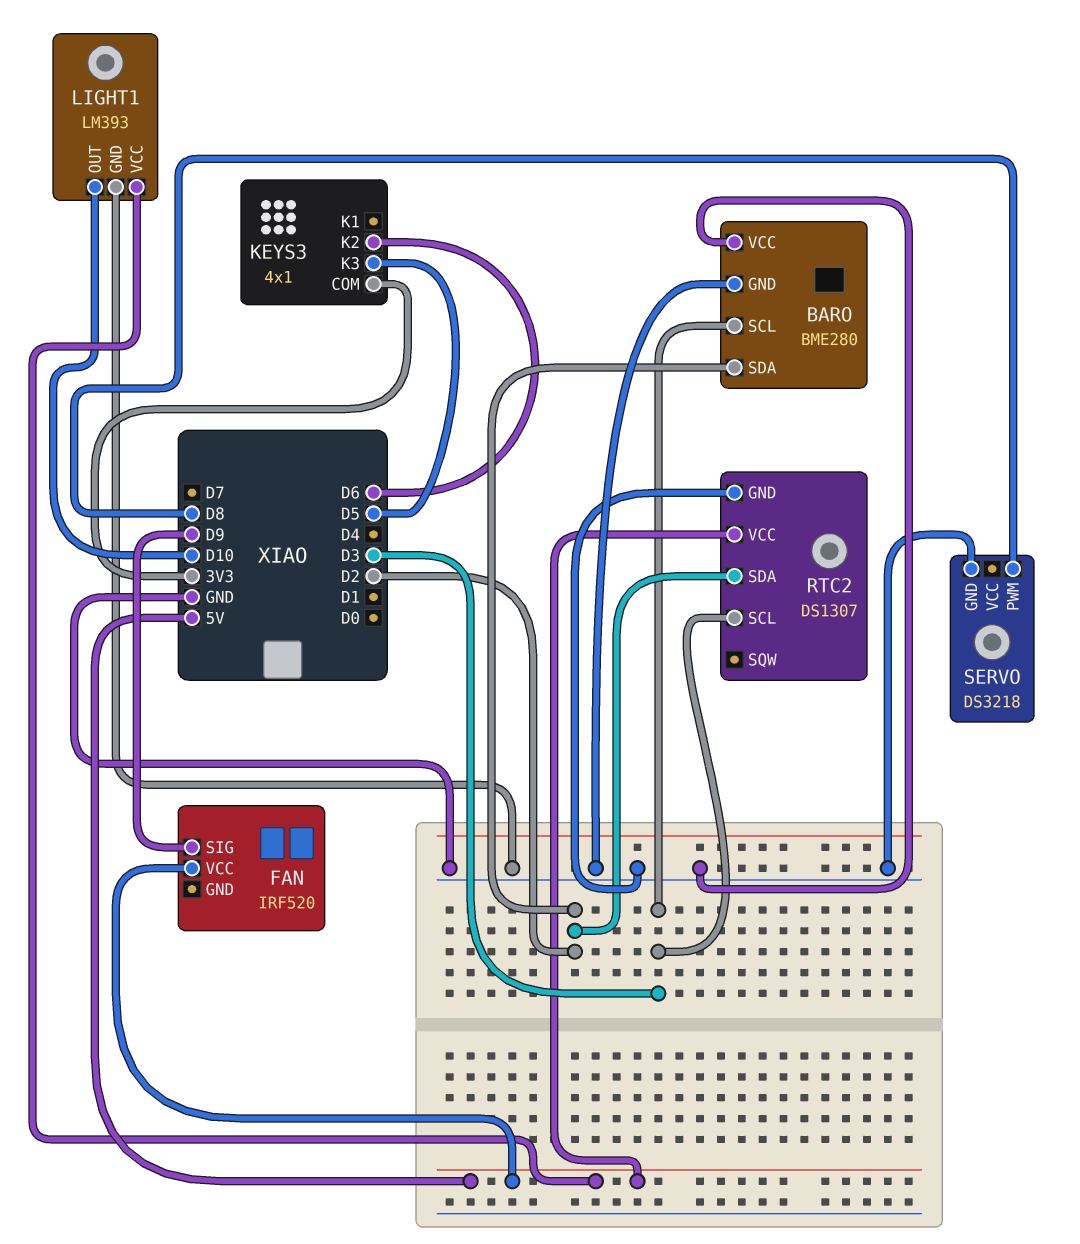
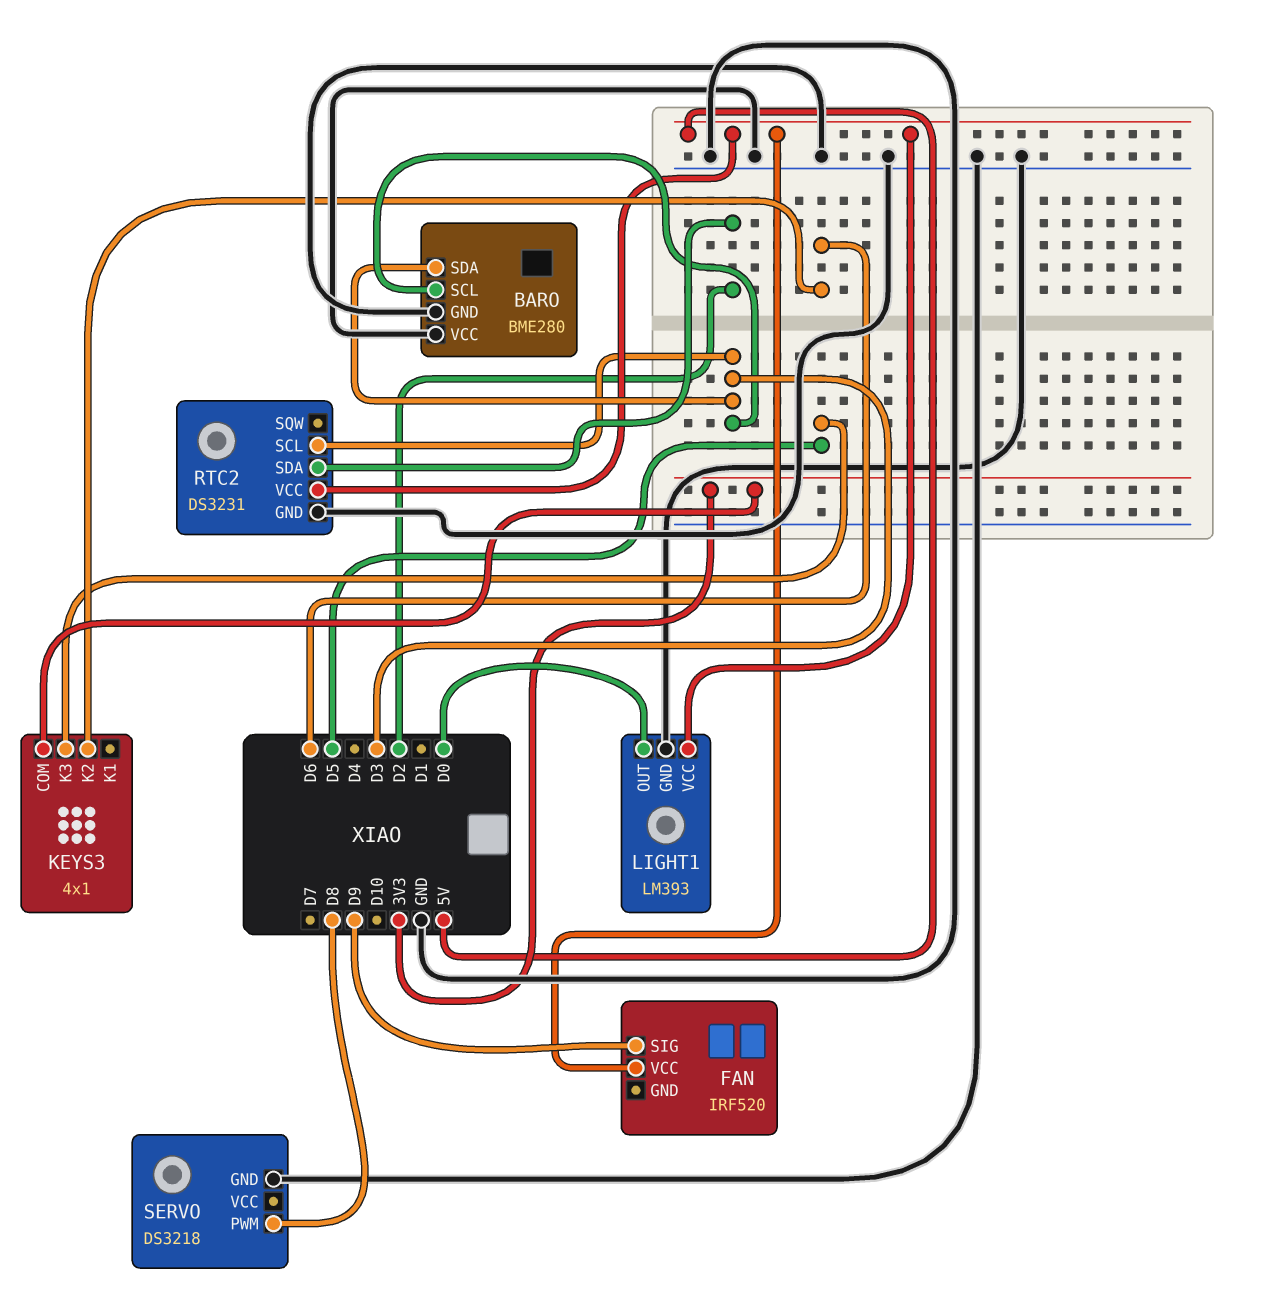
BARO pin SDA: D2 -> D3
LIGHT1 pin OUT: D10 -> D0
RTC2: DS1307 -> DS3231

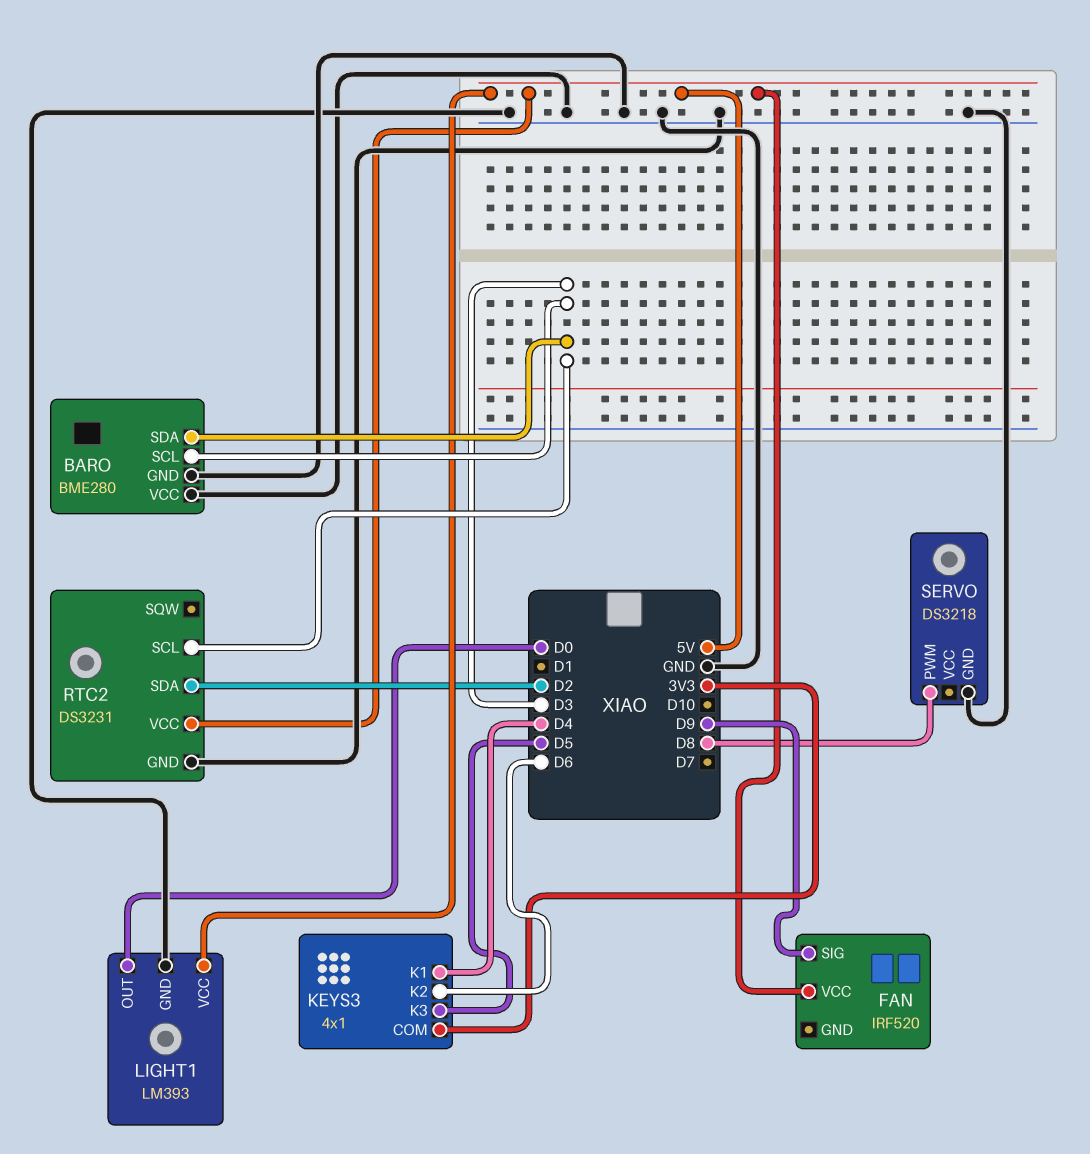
KEYS3 pin K1: none -> D4

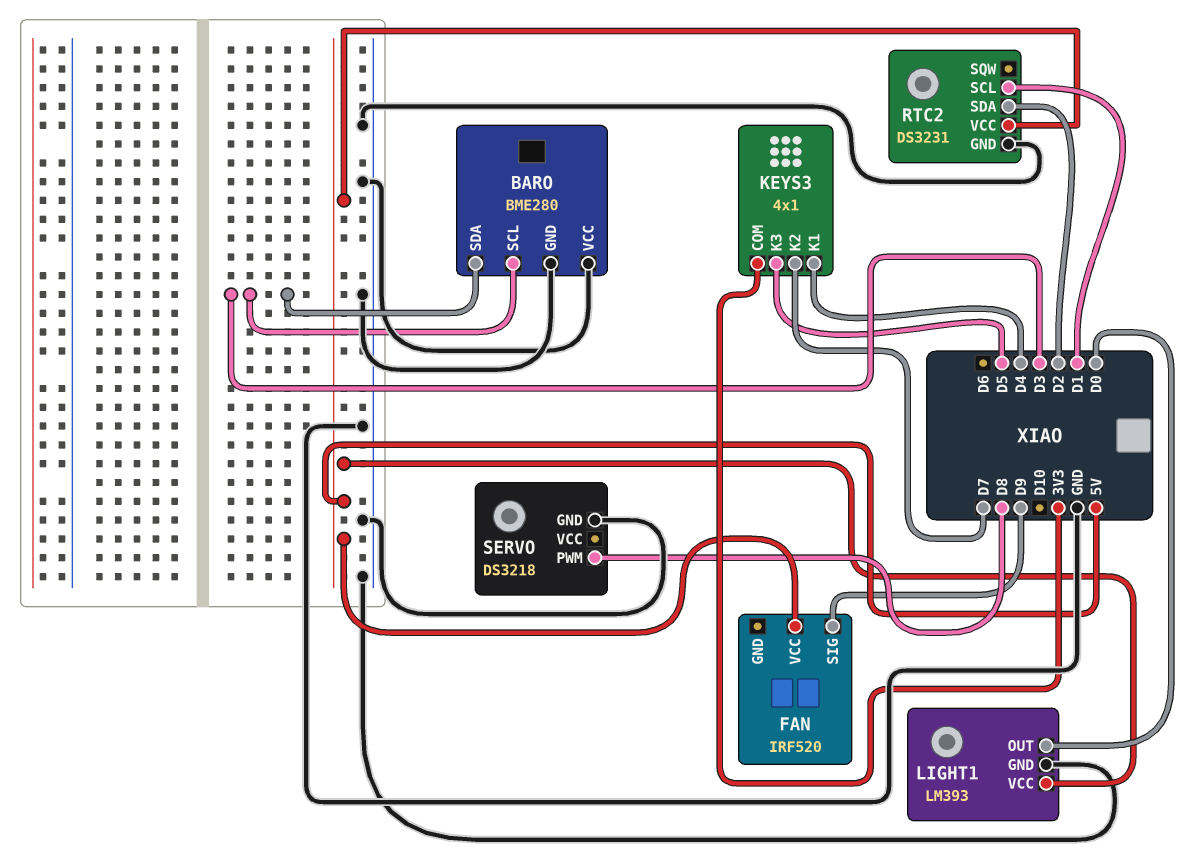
KEYS3 pin K2: D6 -> D7
RTC2 pin SCL: D3 -> D1

